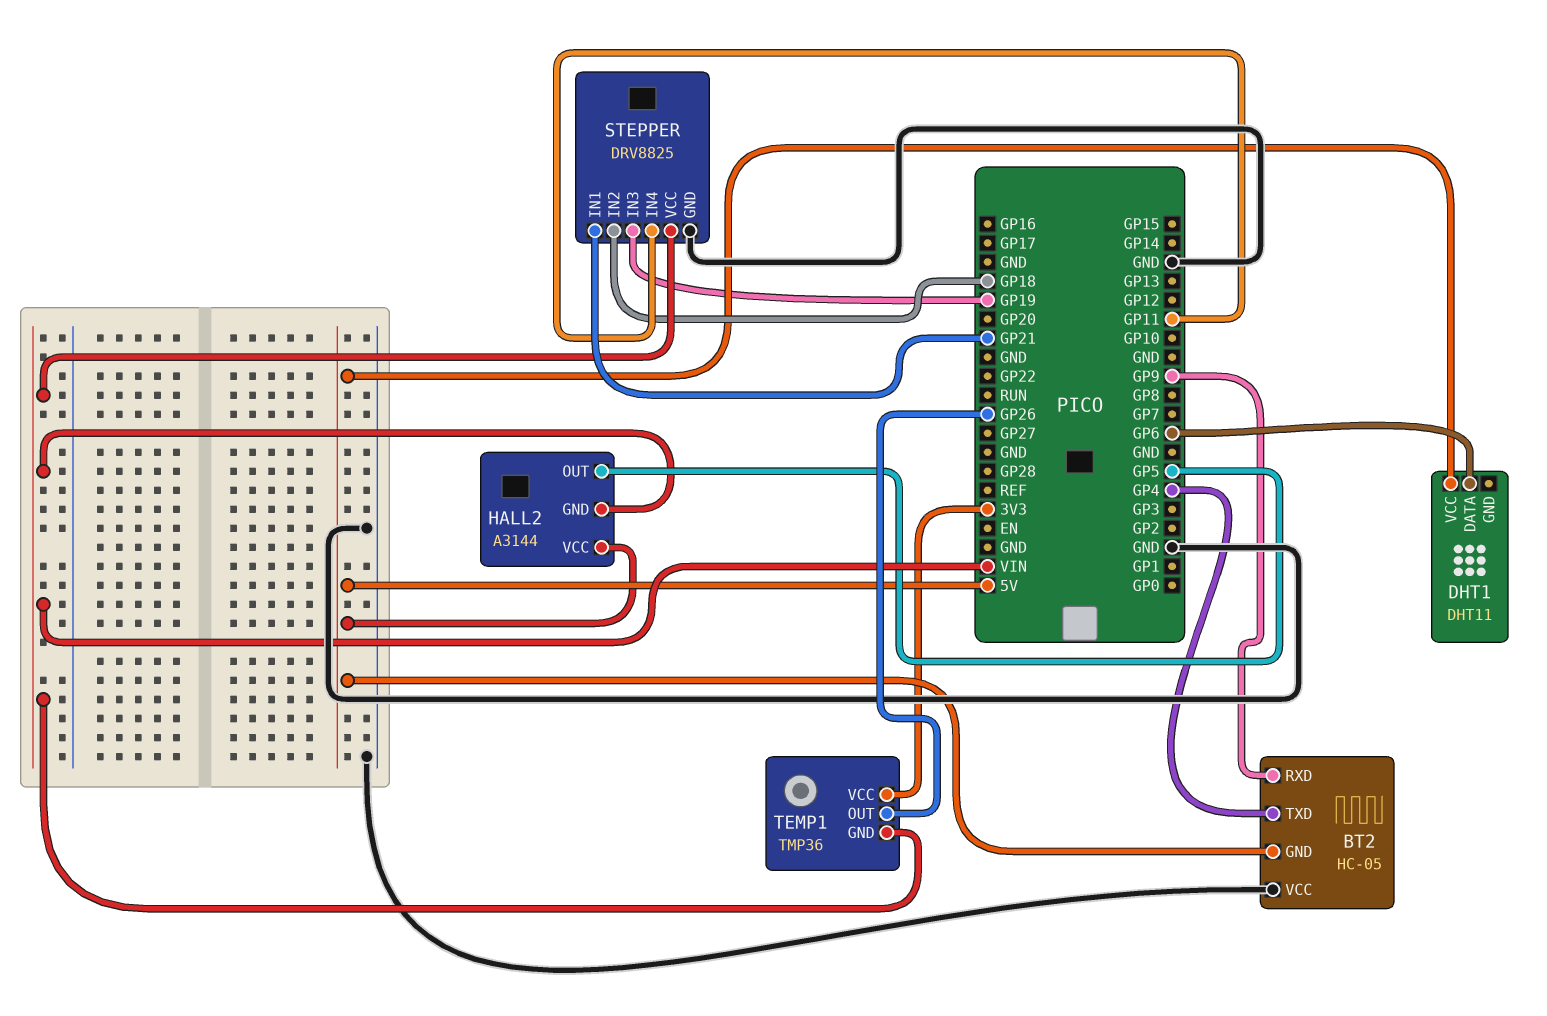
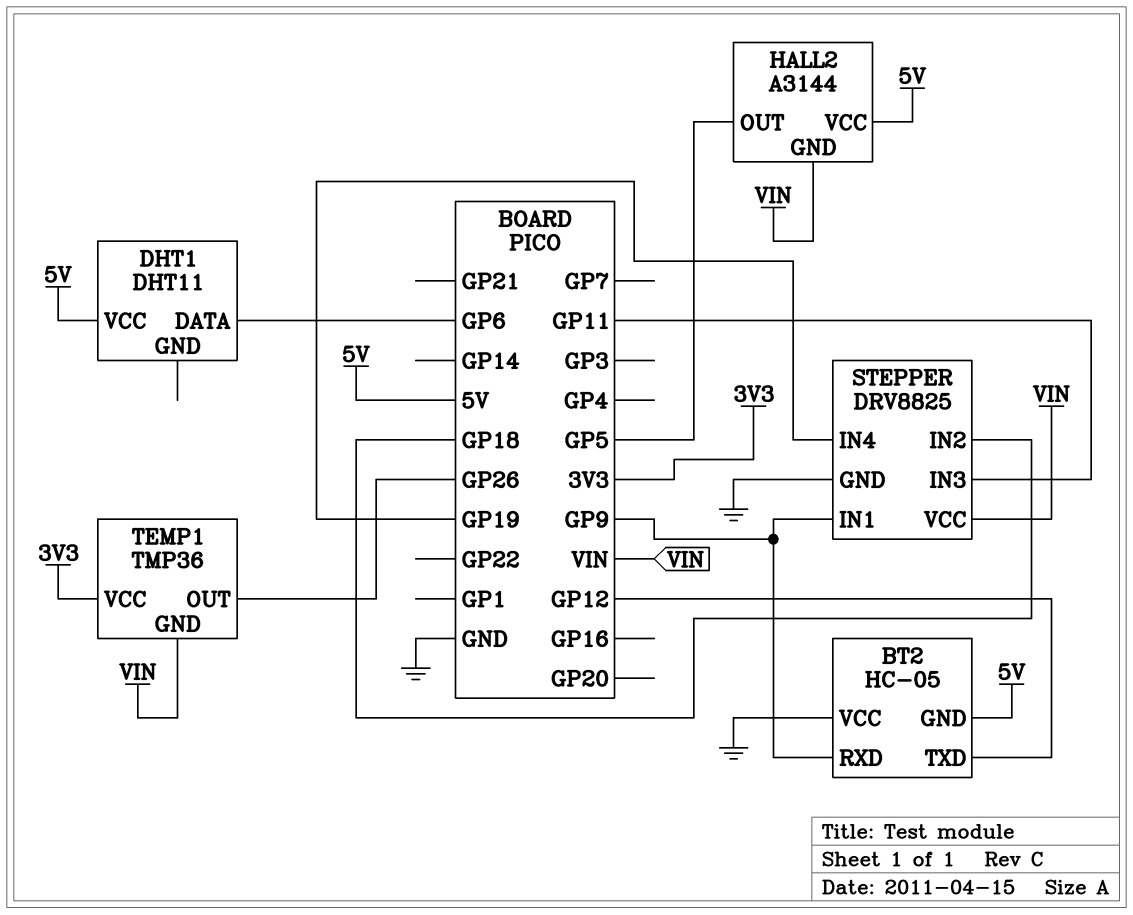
BT2 pin TXD: GP4 -> GP12
STEPPER pin IN1: GP21 -> GP9
STEPPER pin IN3: GP19 -> GP11
STEPPER pin IN4: GP11 -> GP19

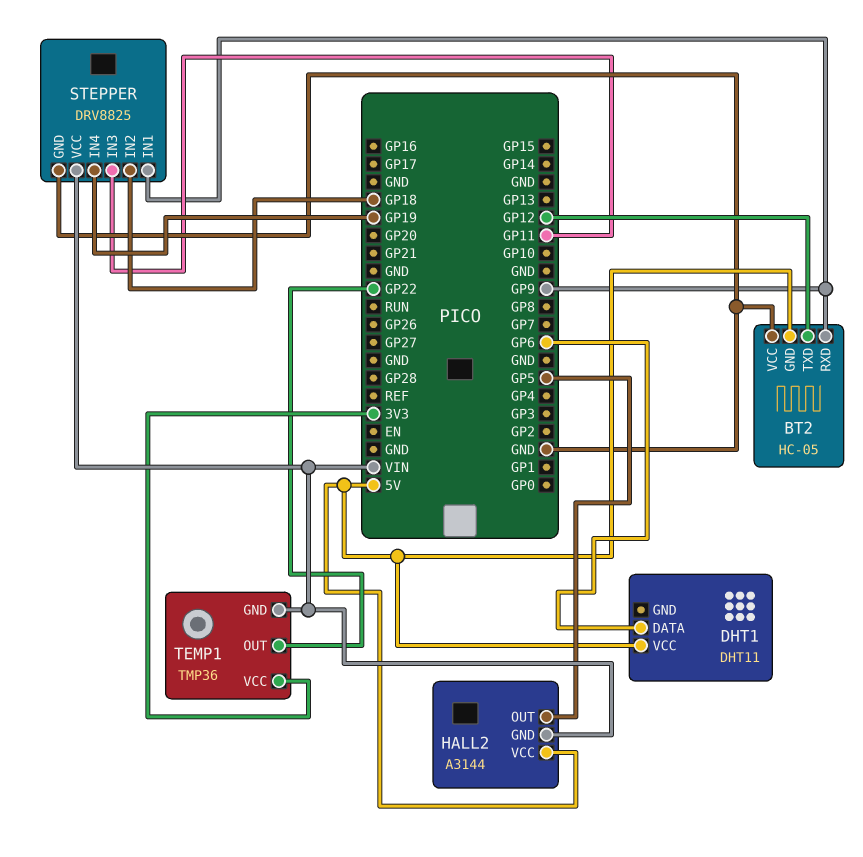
TEMP1 pin OUT: GP26 -> GP22

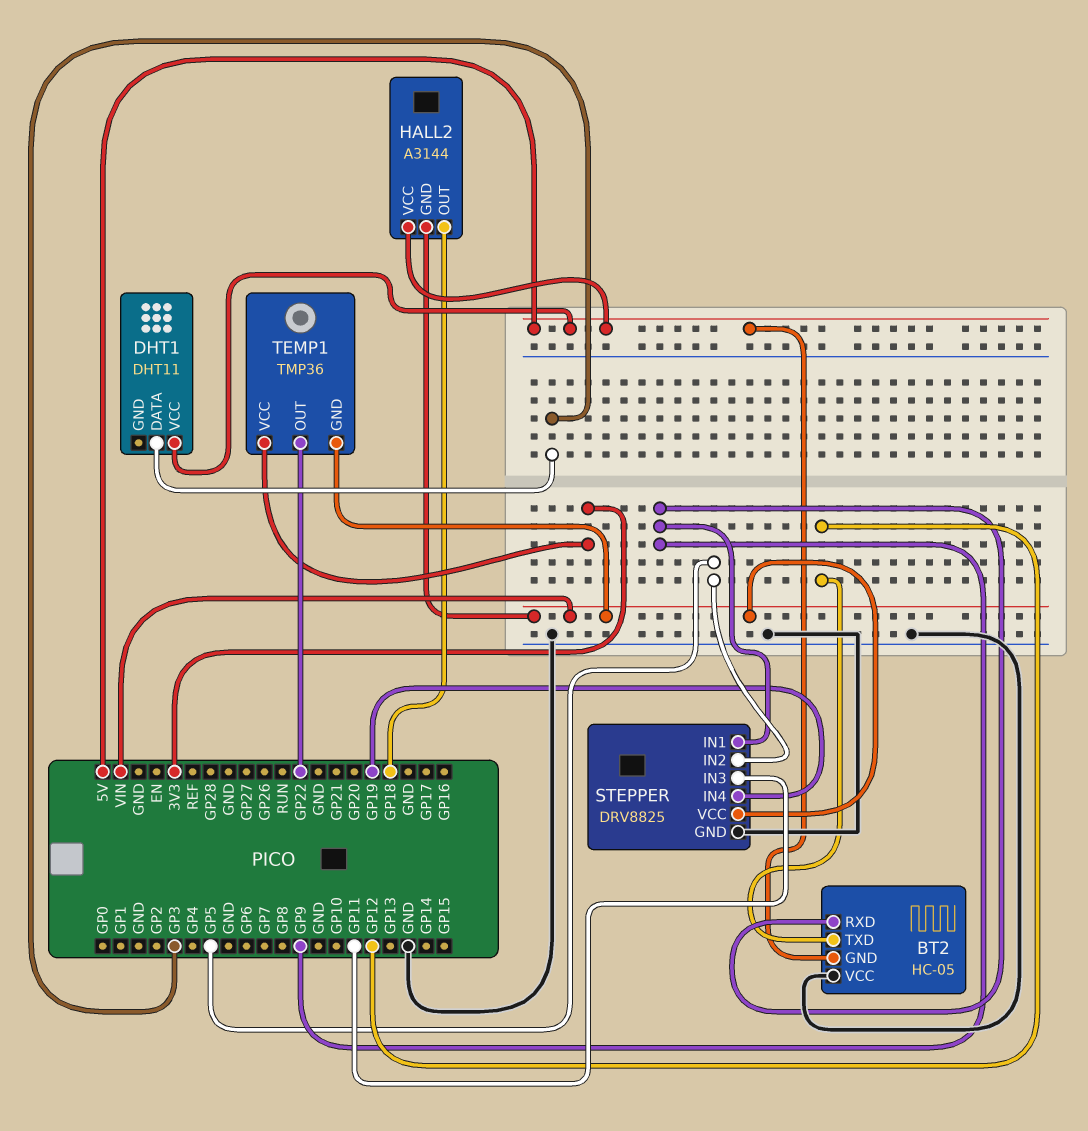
DHT1 pin DATA: GP6 -> GP3
HALL2 pin OUT: GP5 -> GP18
STEPPER pin IN2: GP18 -> GP5

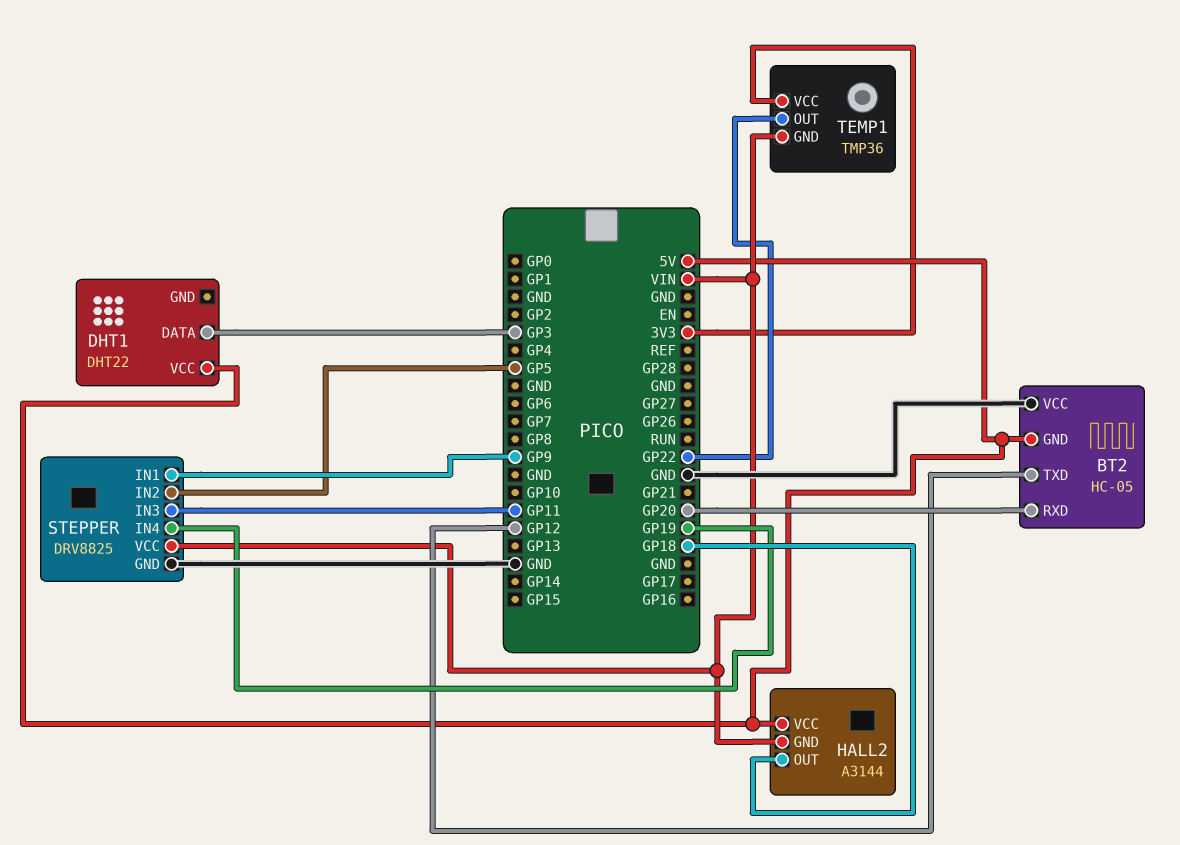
BT2 pin RXD: GP9 -> GP20
DHT1: DHT11 -> DHT22

